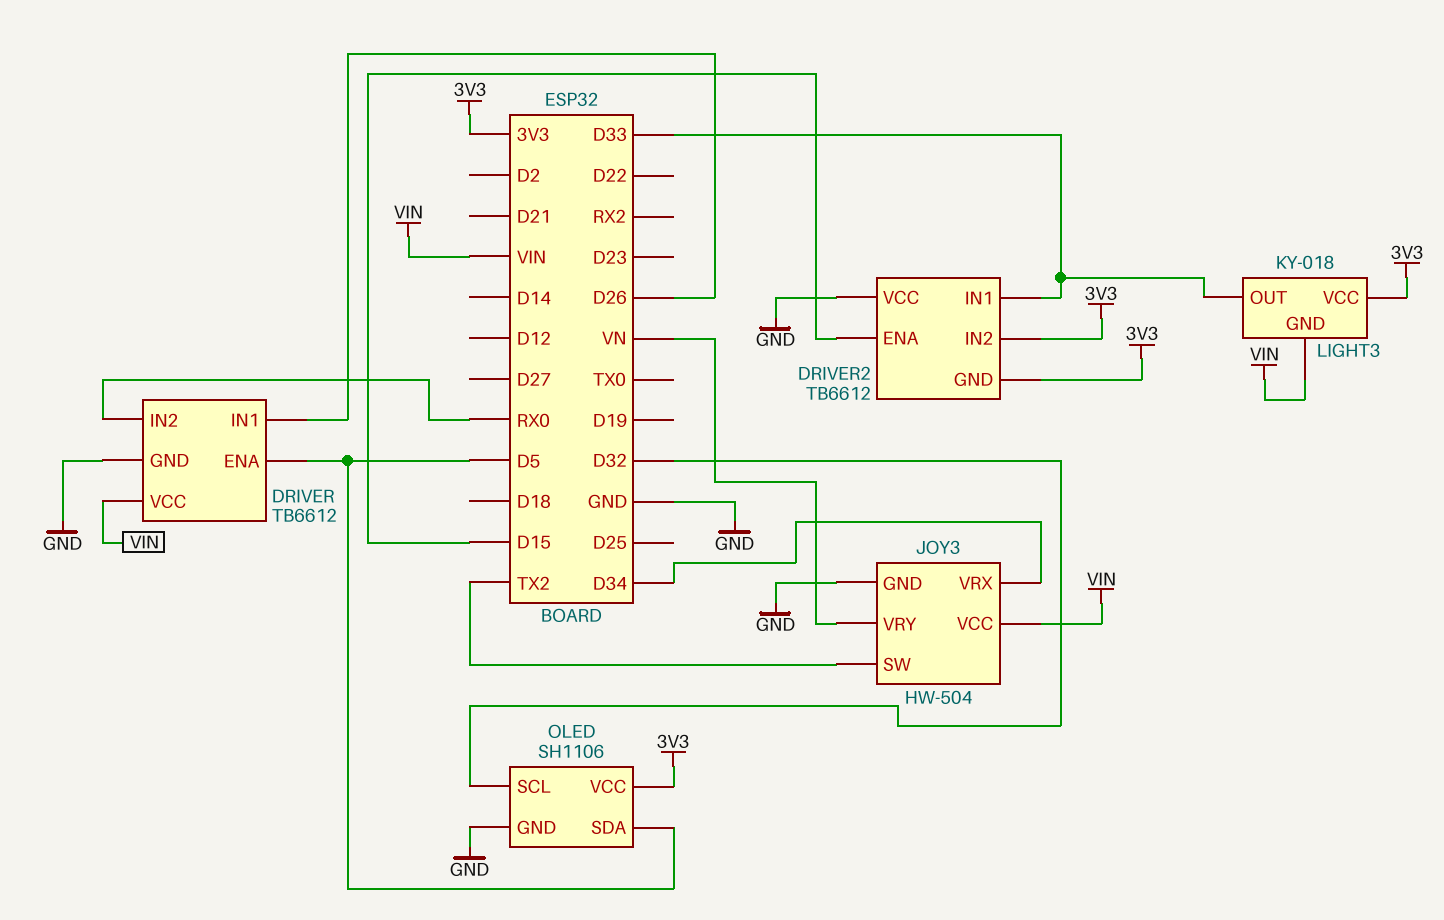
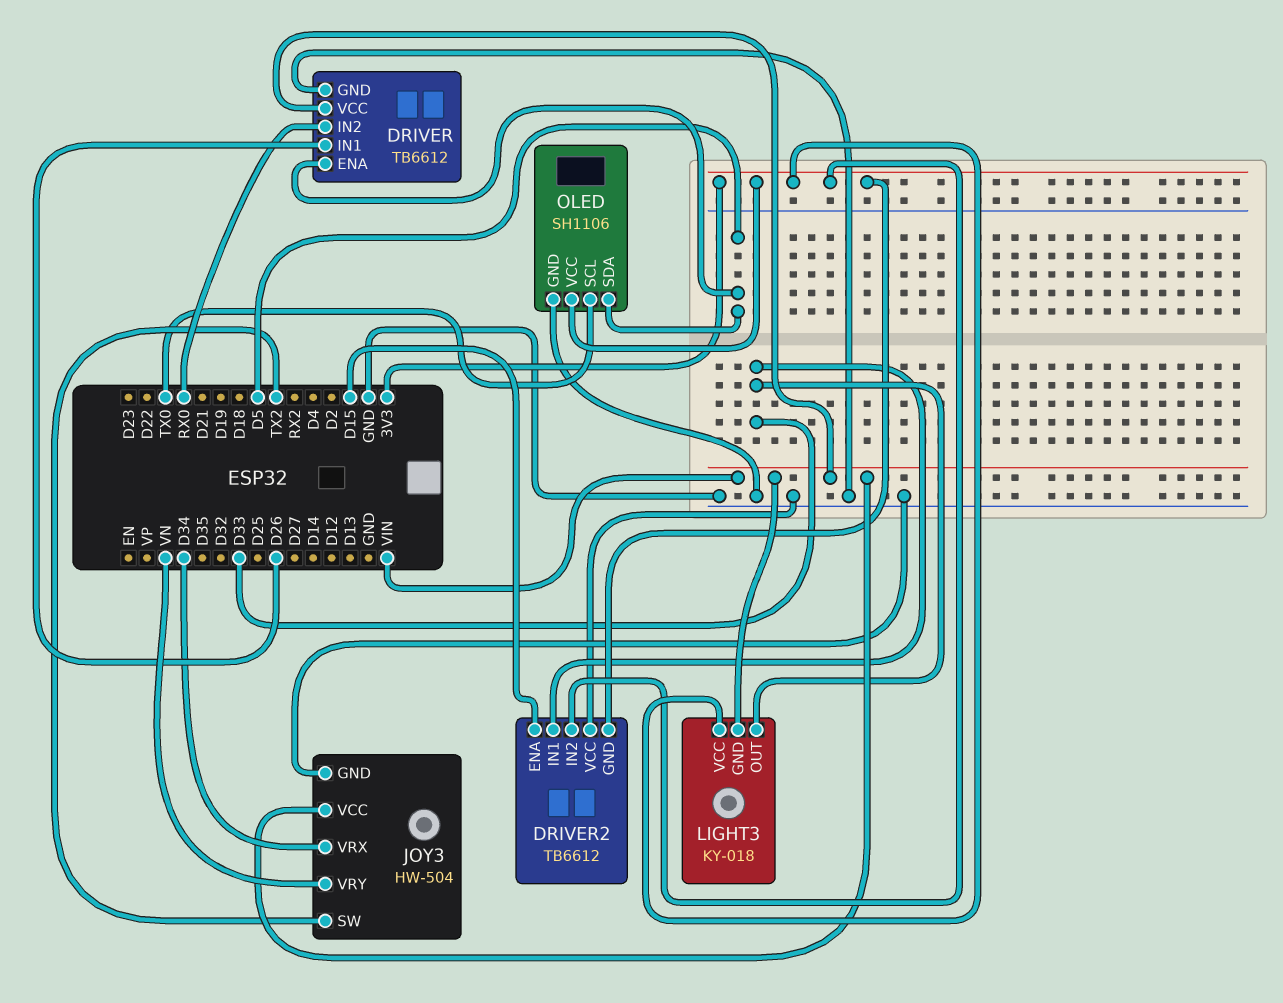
OLED pin SCL: D32 -> TX0

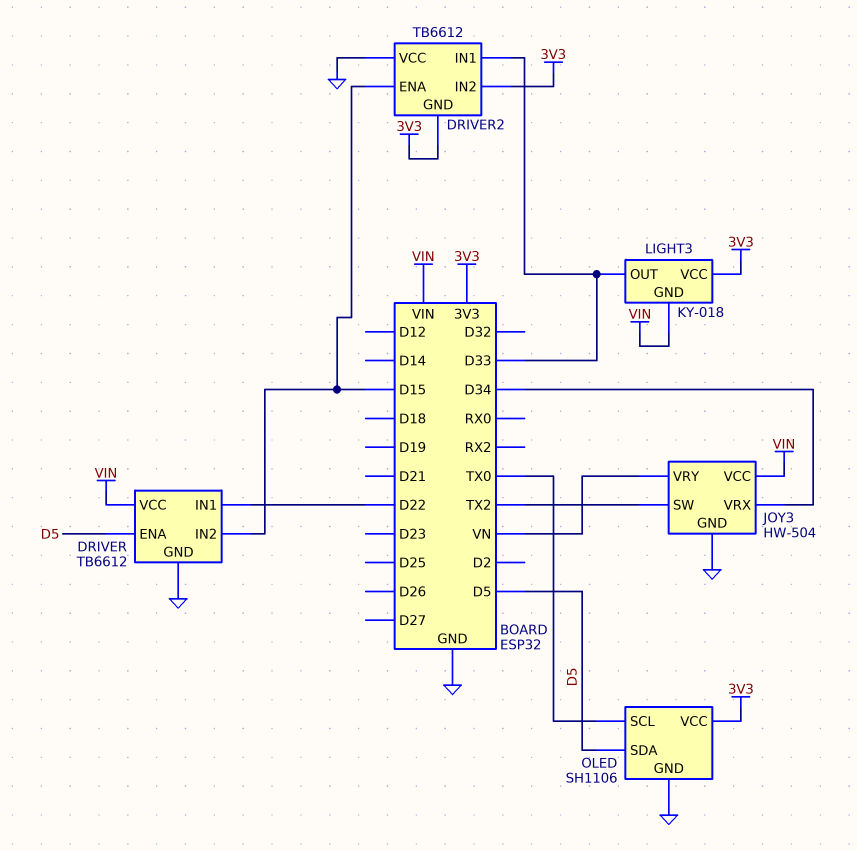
DRIVER pin IN1: D26 -> D22
DRIVER pin IN2: RX0 -> D15

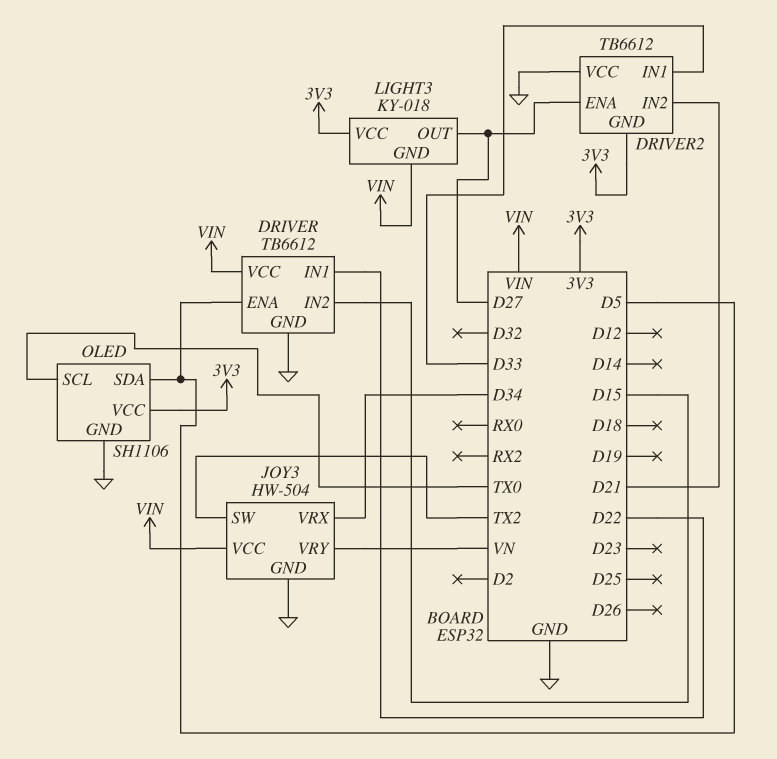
DRIVER2 pin ENA: D15 -> D27
DRIVER2 pin IN2: 3V3 -> D21
LIGHT3 pin OUT: D33 -> D27

